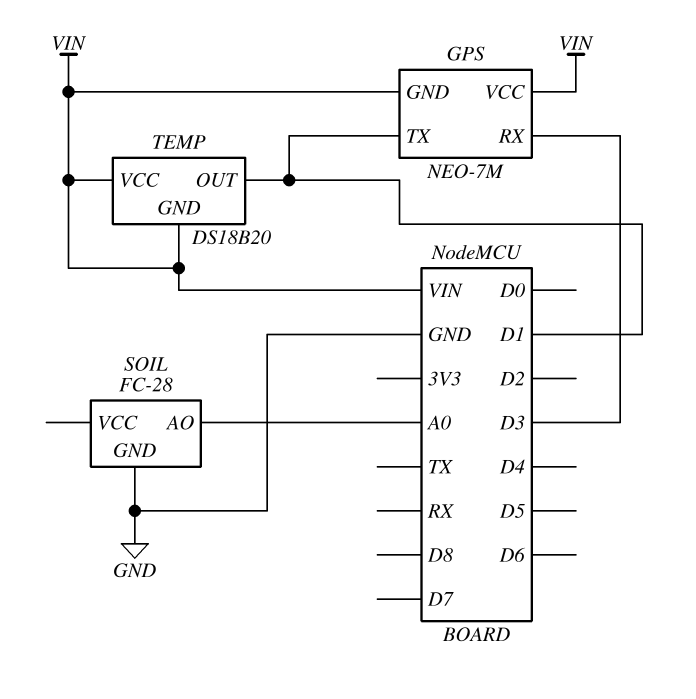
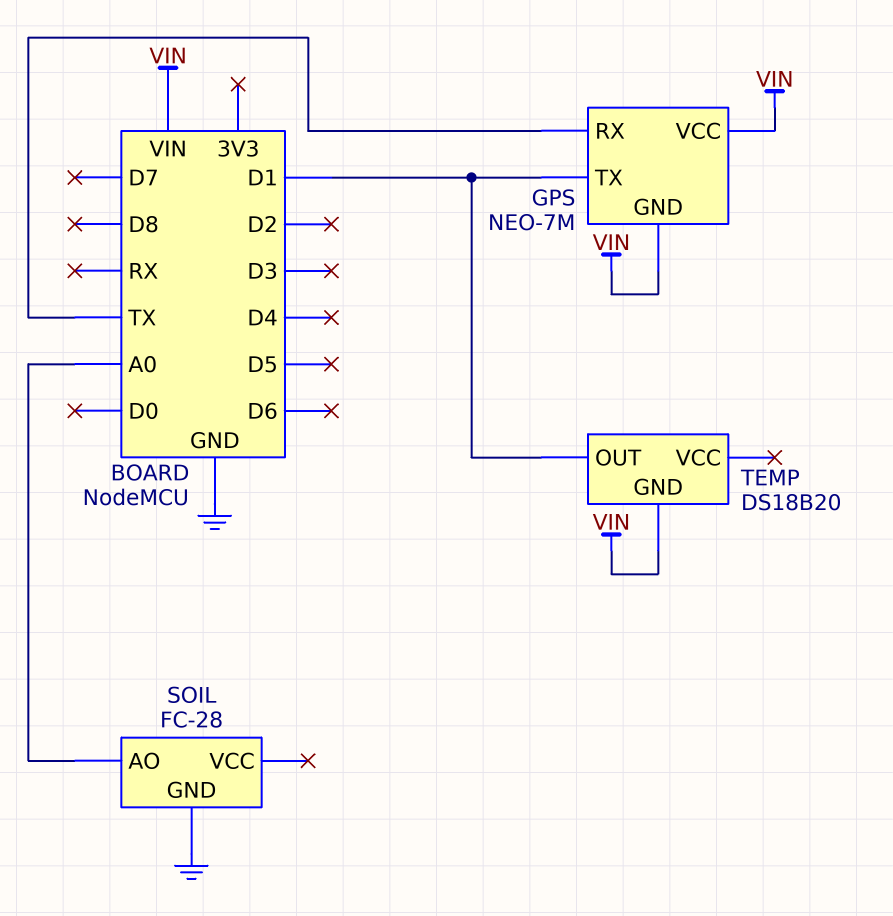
GPS pin RX: D3 -> TX
TEMP pin VCC: VIN -> none

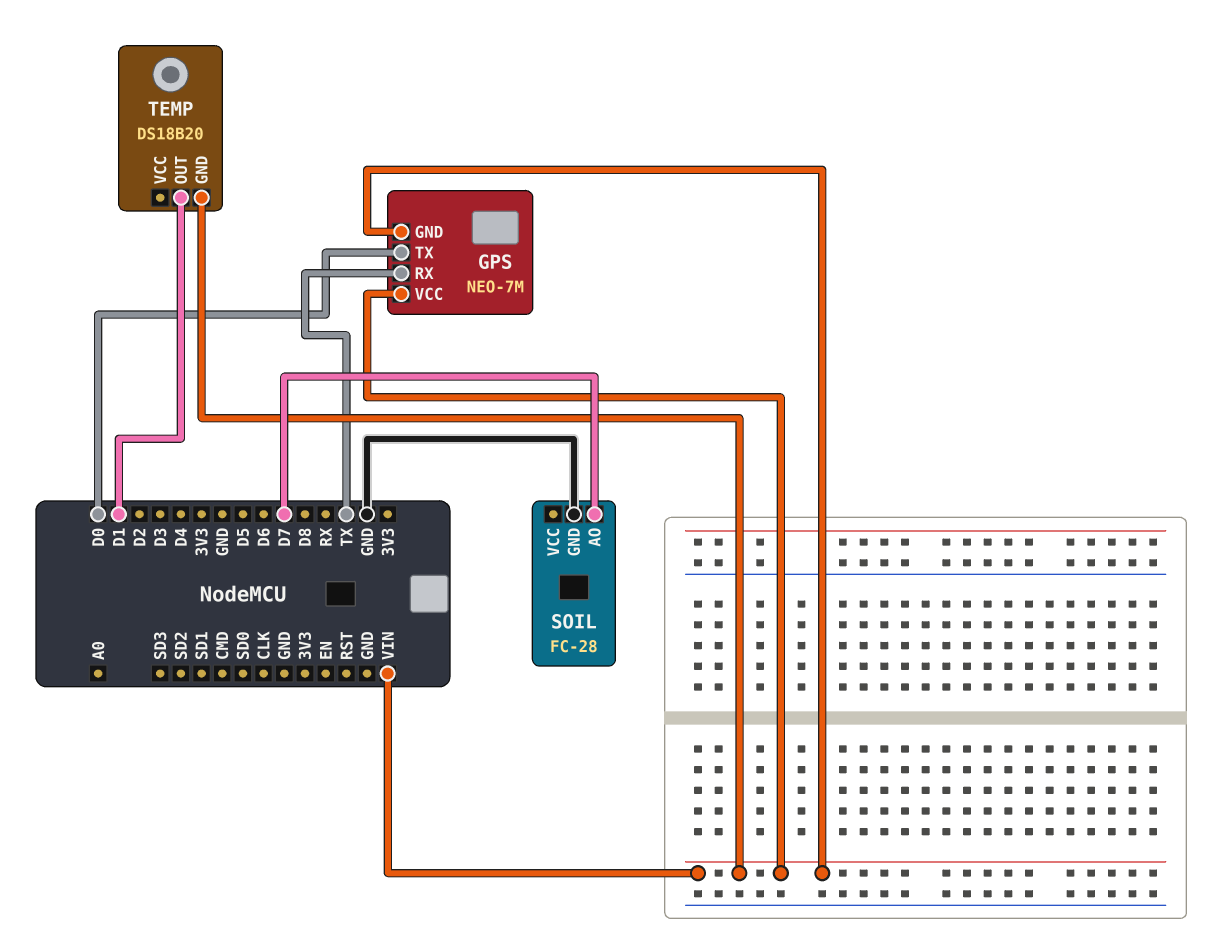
GPS pin TX: D1 -> D0
SOIL pin AO: A0 -> D7

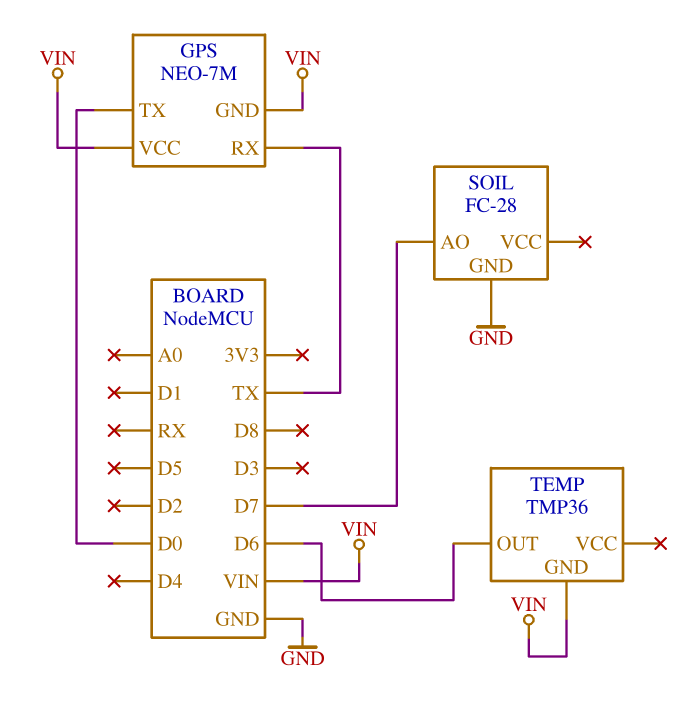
TEMP: DS18B20 -> TMP36
TEMP pin OUT: D1 -> D6

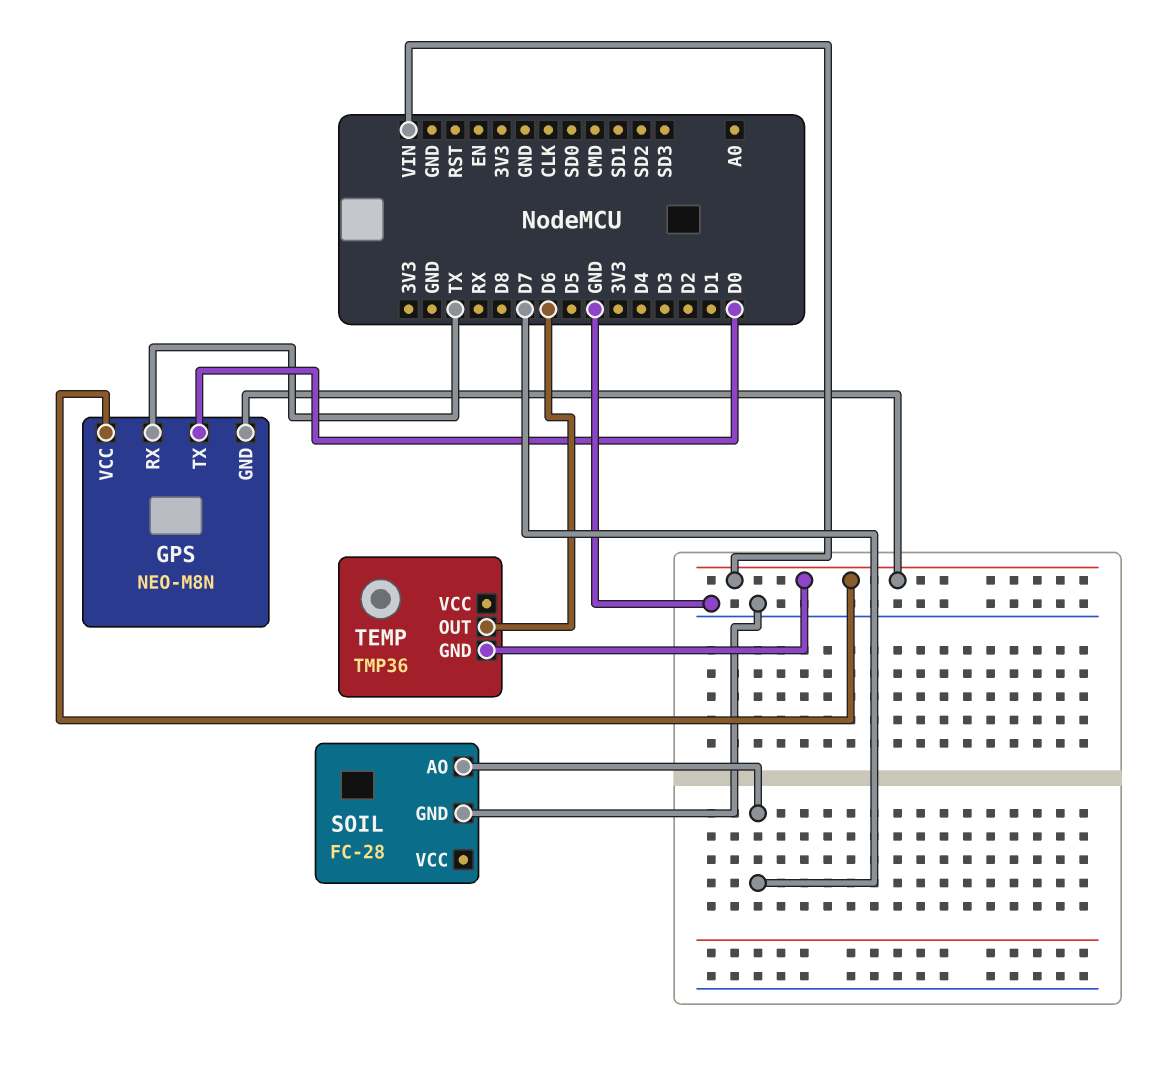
GPS: NEO-7M -> NEO-M8N

